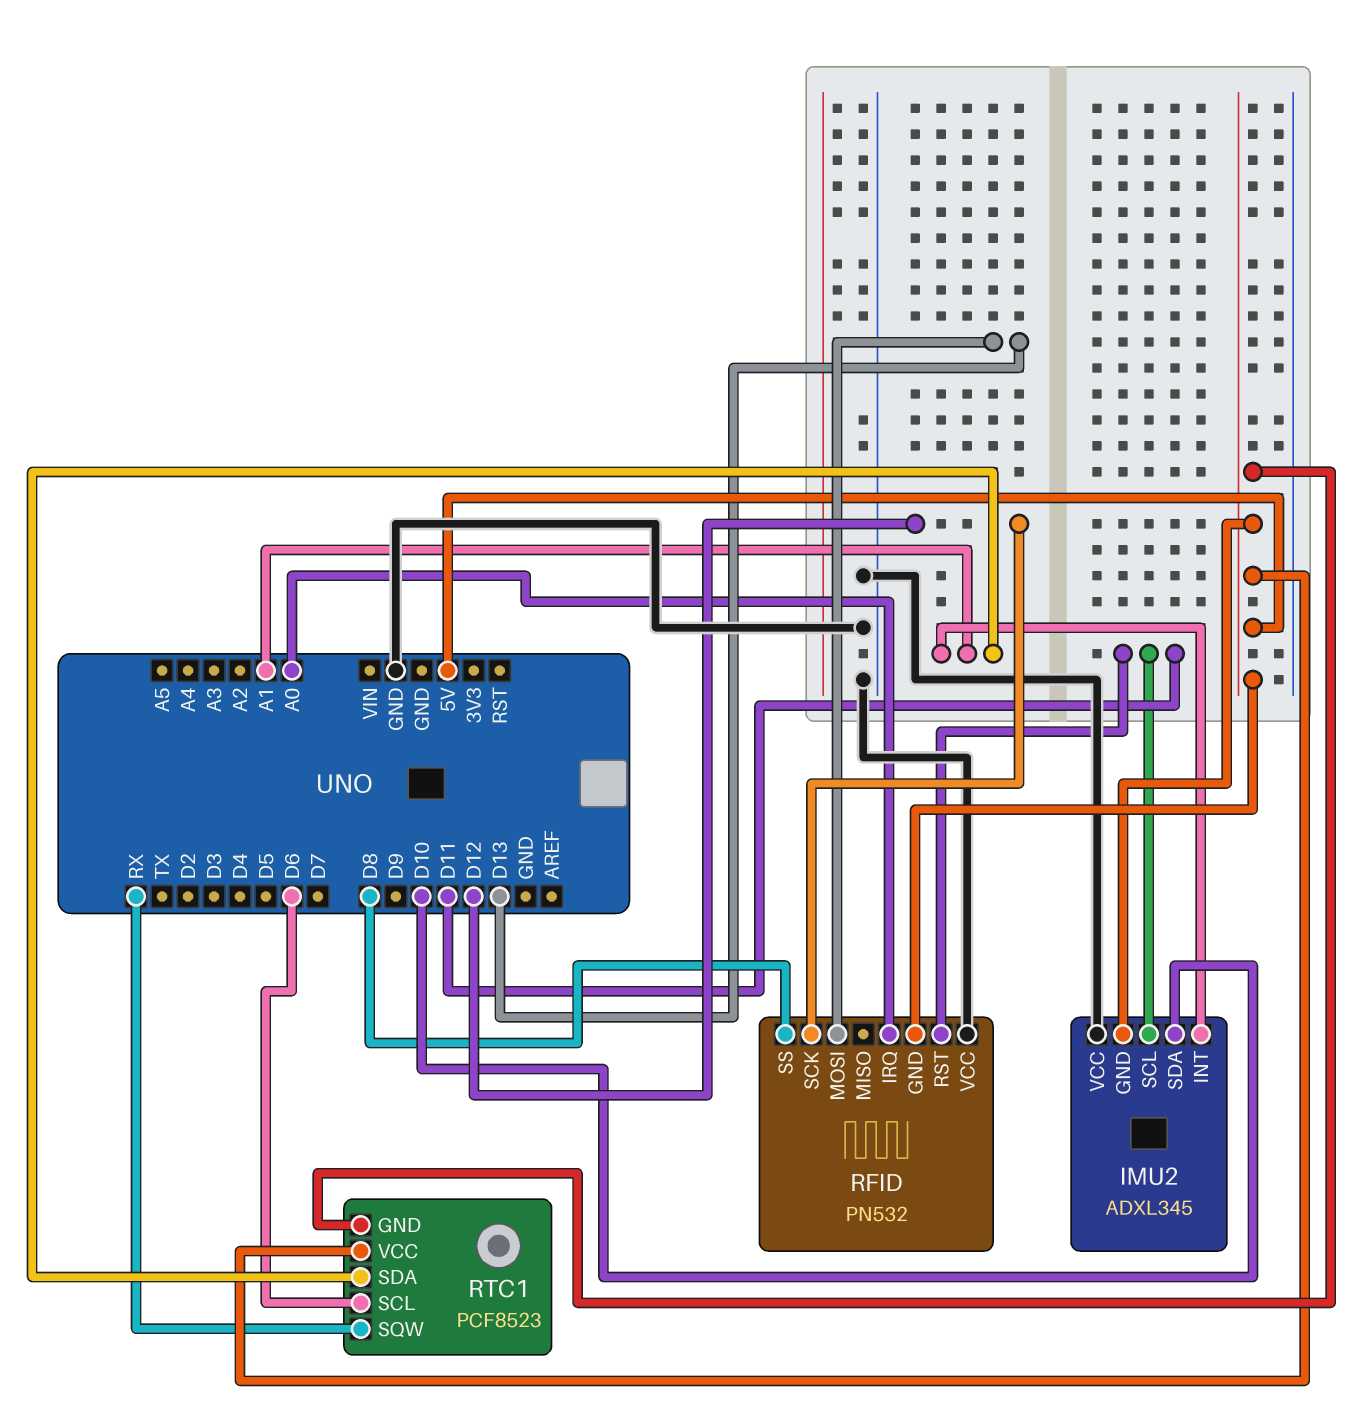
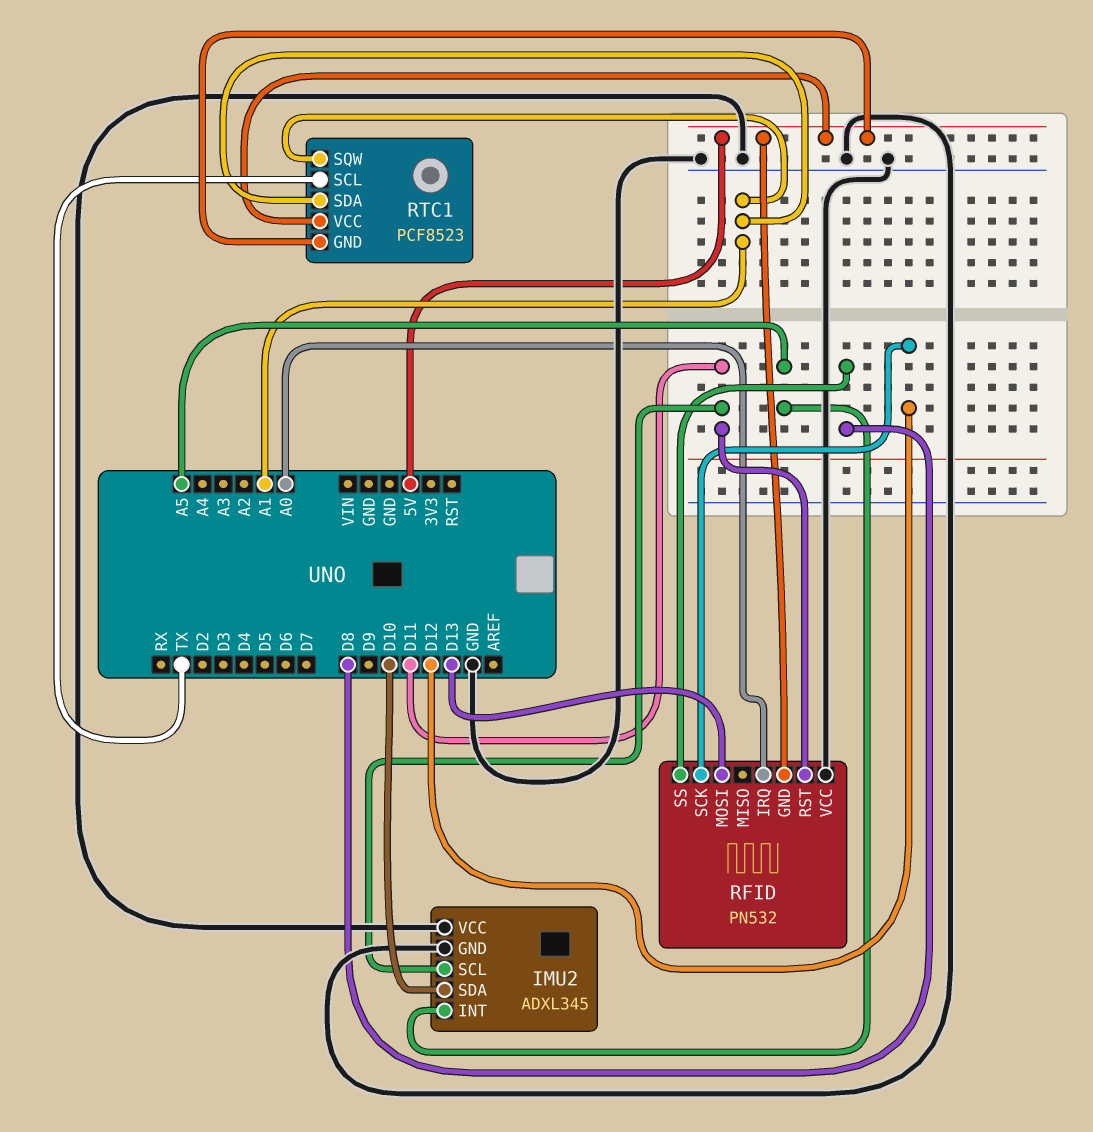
IMU2 pin GND: 5V -> GND
IMU2 pin INT: A1 -> A5
RTC1 pin SCL: D6 -> TX
RTC1 pin SQW: RX -> A1

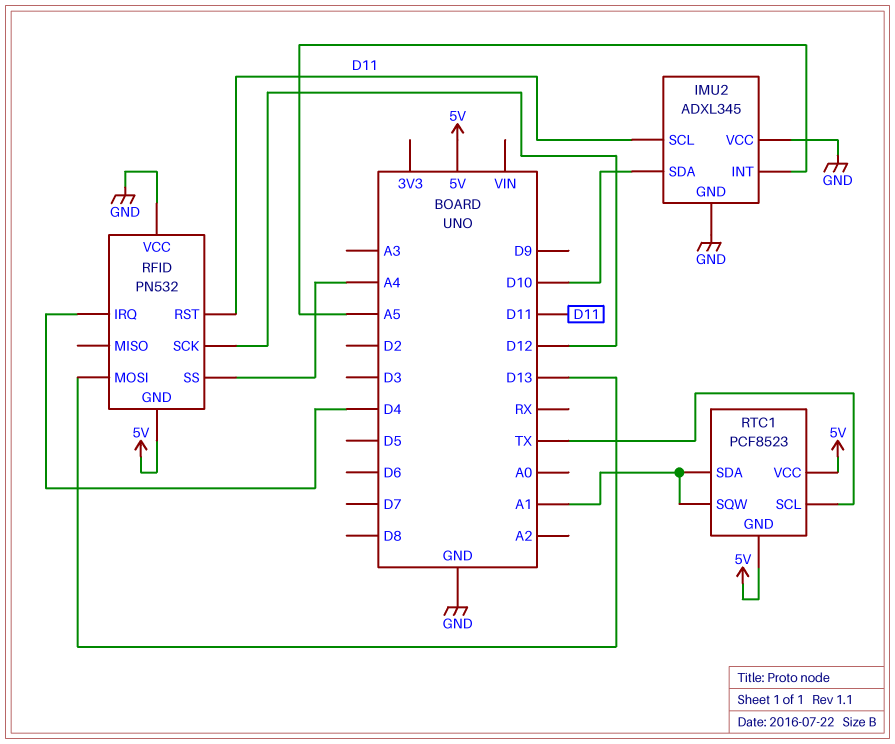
RFID pin IRQ: A0 -> D4
RFID pin SS: D8 -> A4

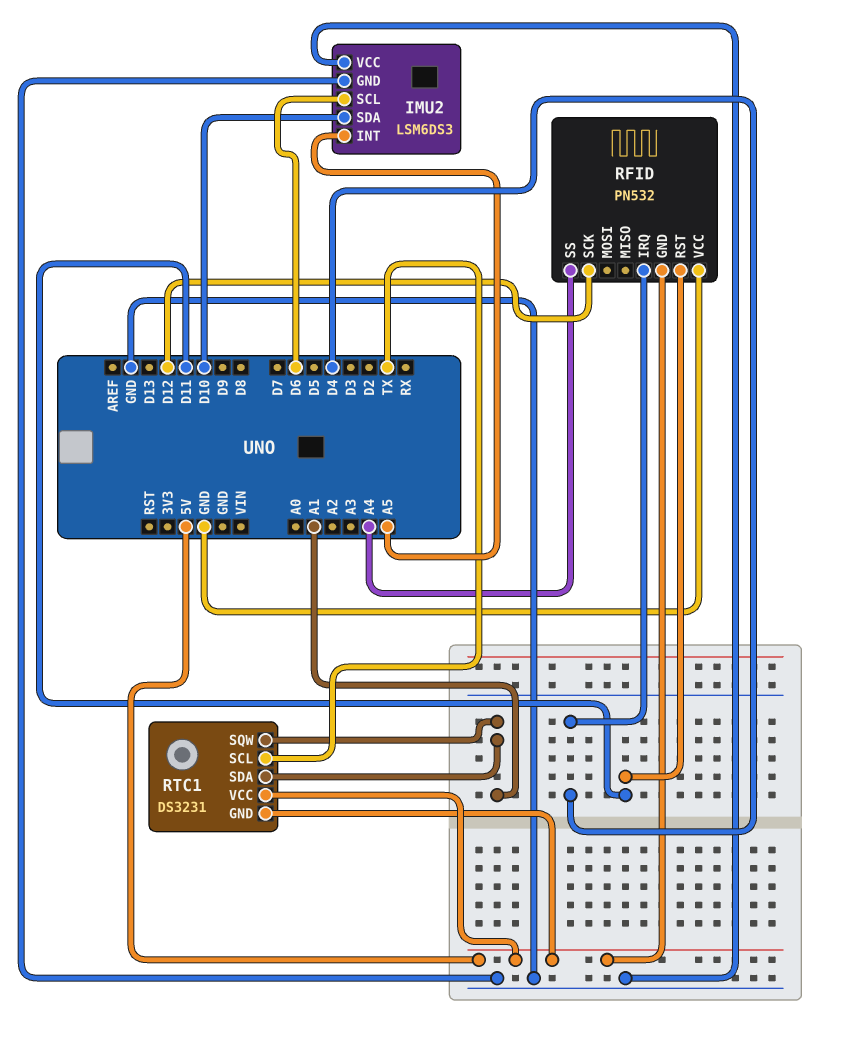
IMU2: ADXL345 -> LSM6DS3
IMU2 pin SCL: D11 -> D6
RFID pin MOSI: D13 -> none
RTC1: PCF8523 -> DS3231

